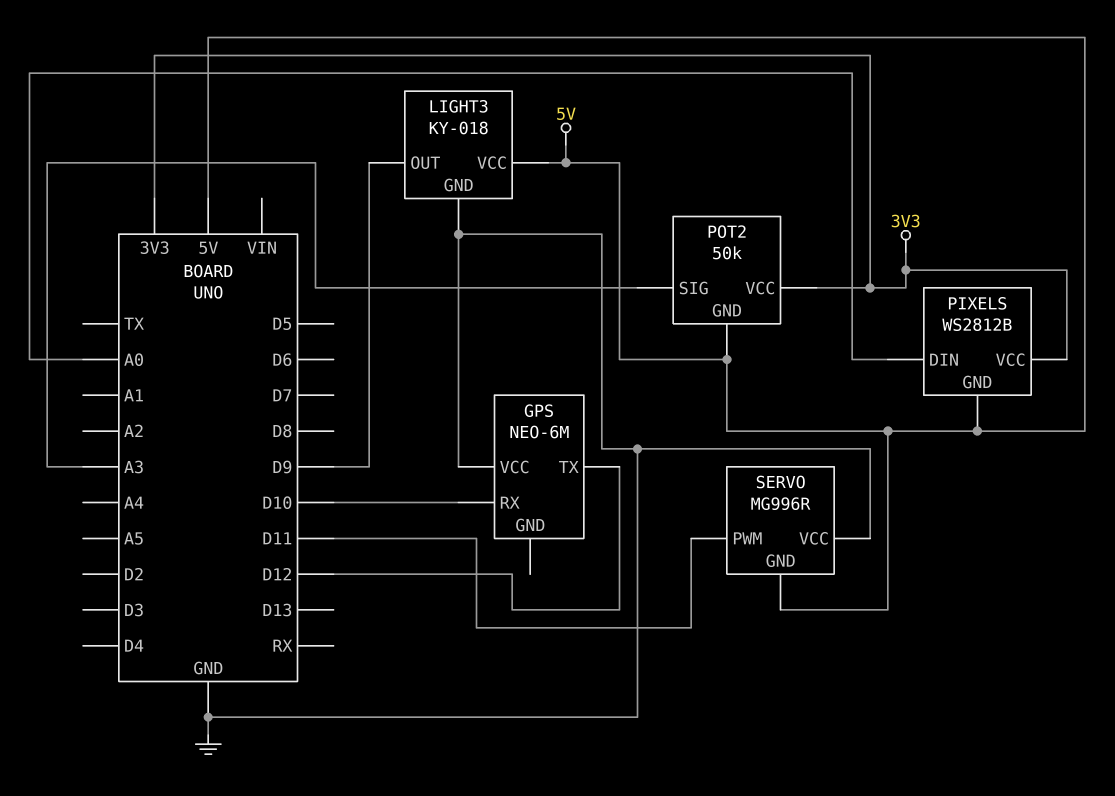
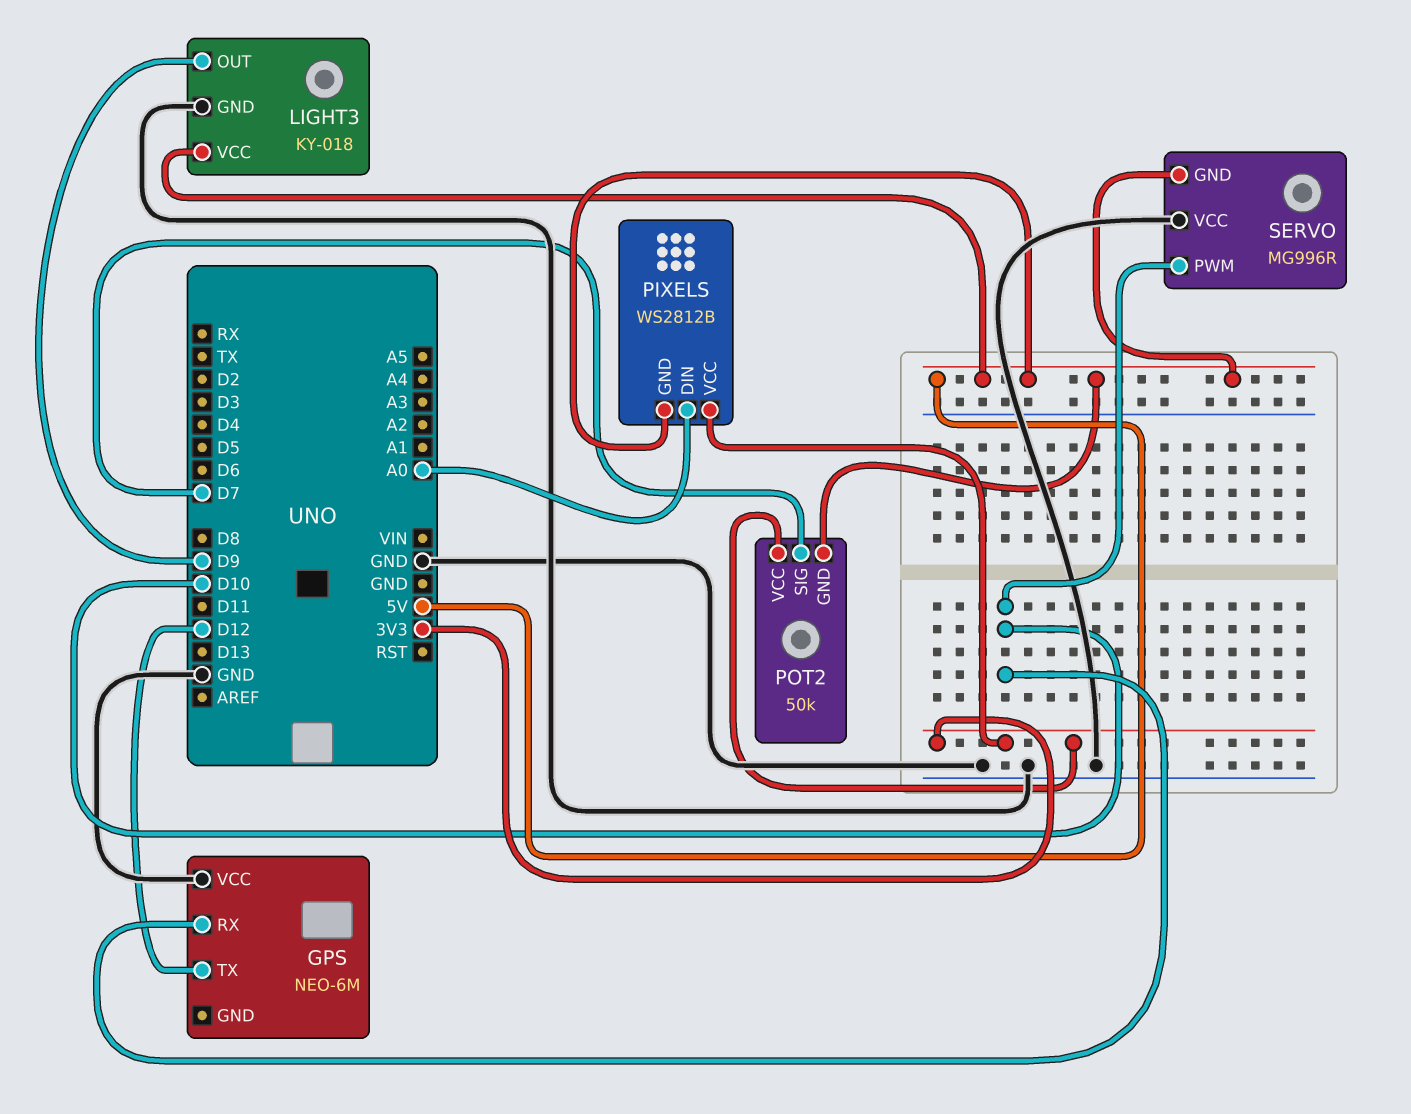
POT2 pin SIG: A3 -> D7
SERVO pin PWM: D11 -> D10

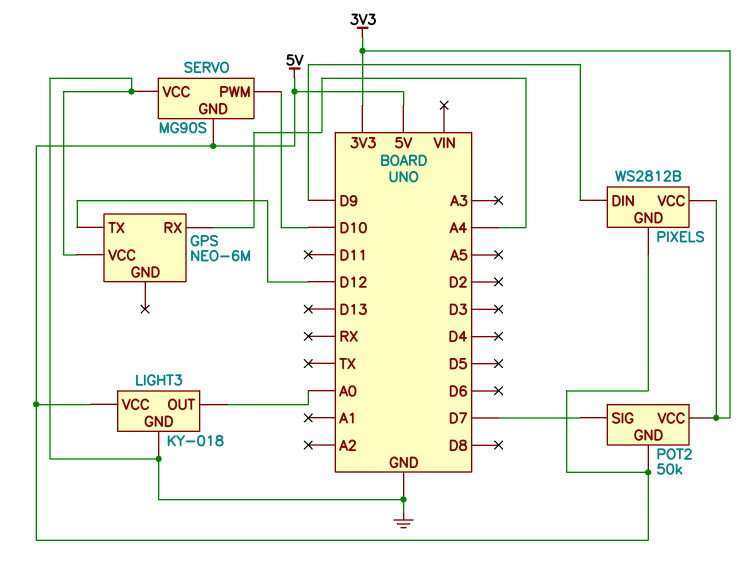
GPS pin RX: D10 -> A4
LIGHT3 pin OUT: D9 -> A0
PIXELS pin DIN: A0 -> D9
SERVO: MG996R -> MG90S

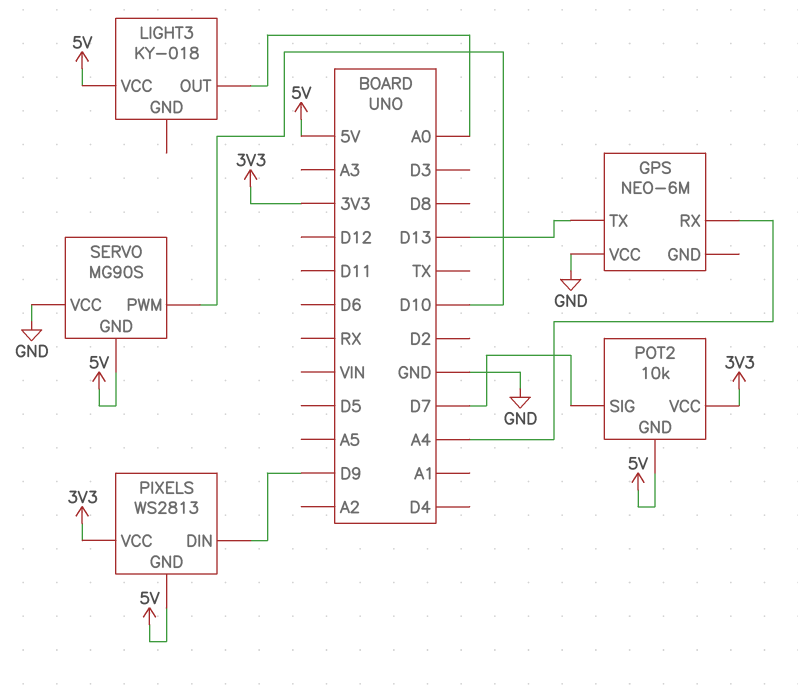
GPS pin TX: D12 -> D13
LIGHT3 pin GND: GND -> none
PIXELS: WS2812B -> WS2813
POT2: 50k -> 10k

